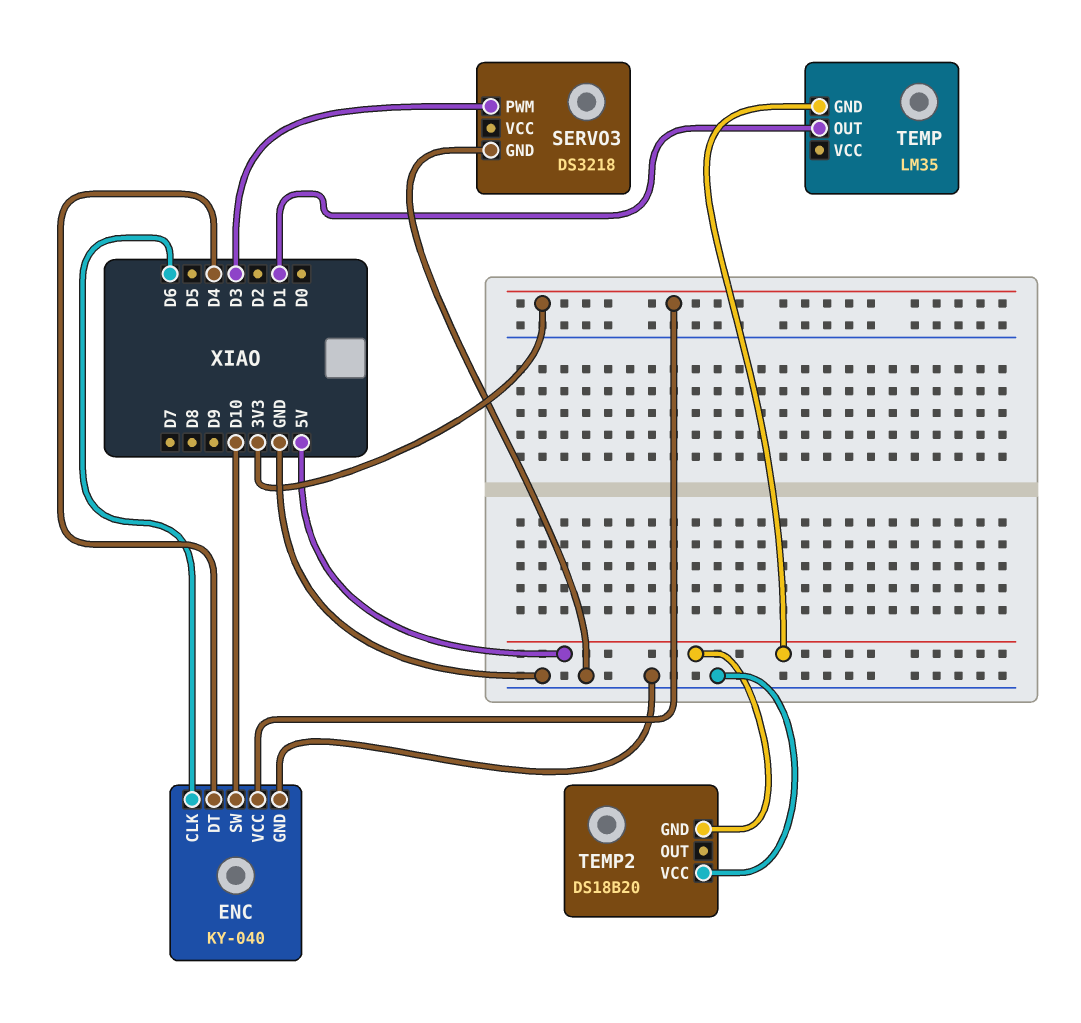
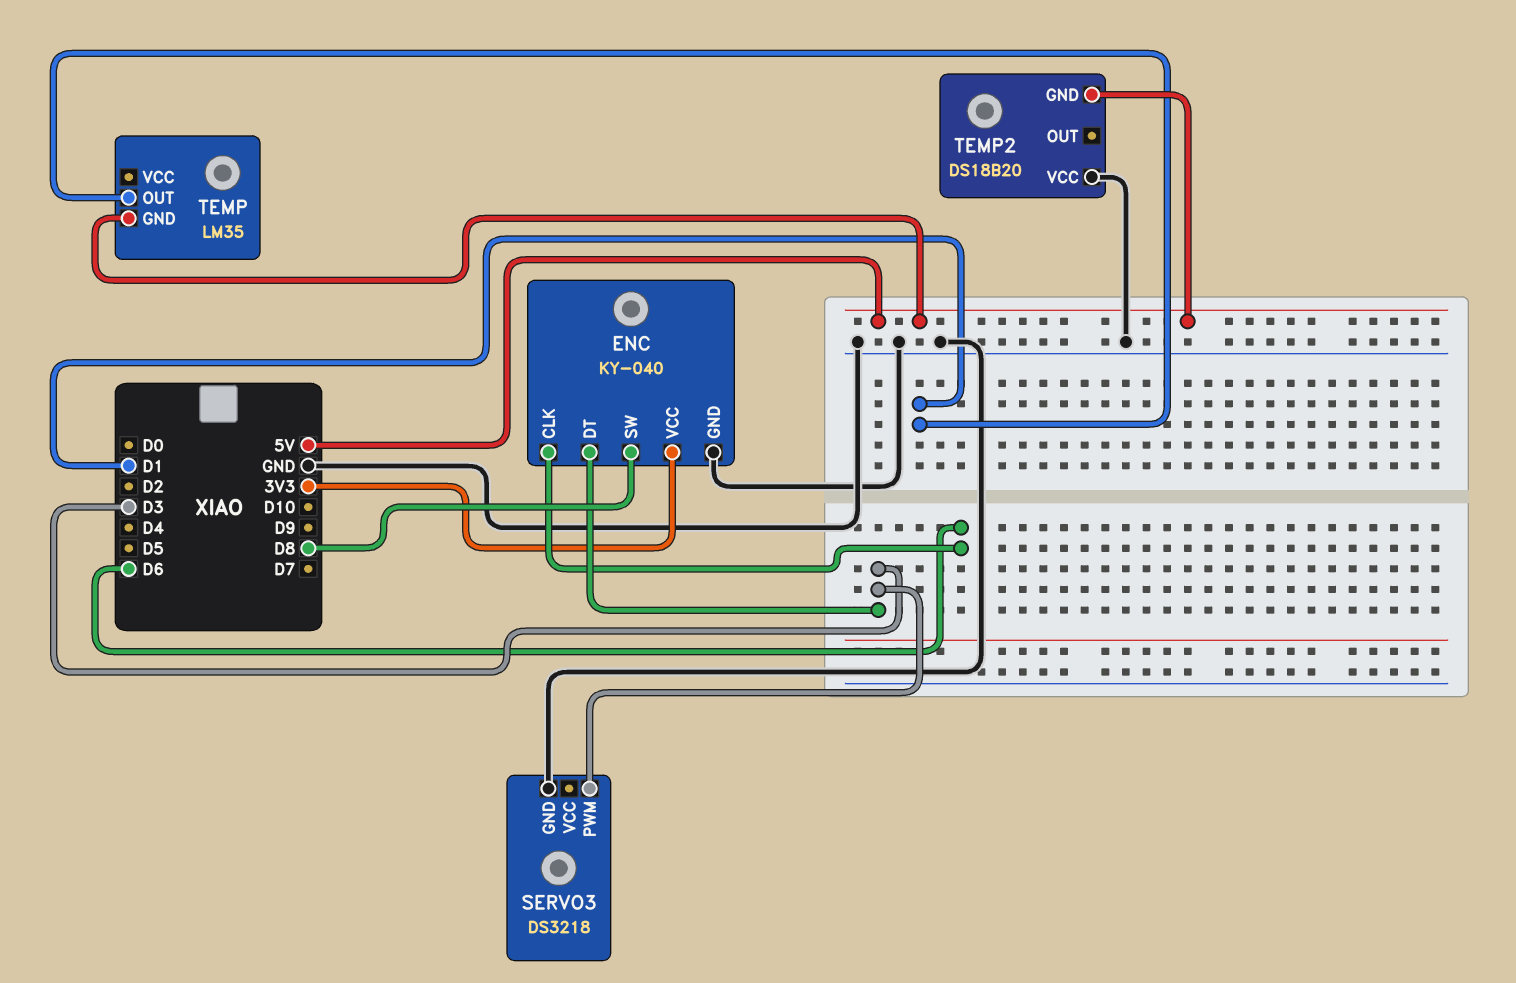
ENC pin DT: D4 -> D3
ENC pin SW: D10 -> D8

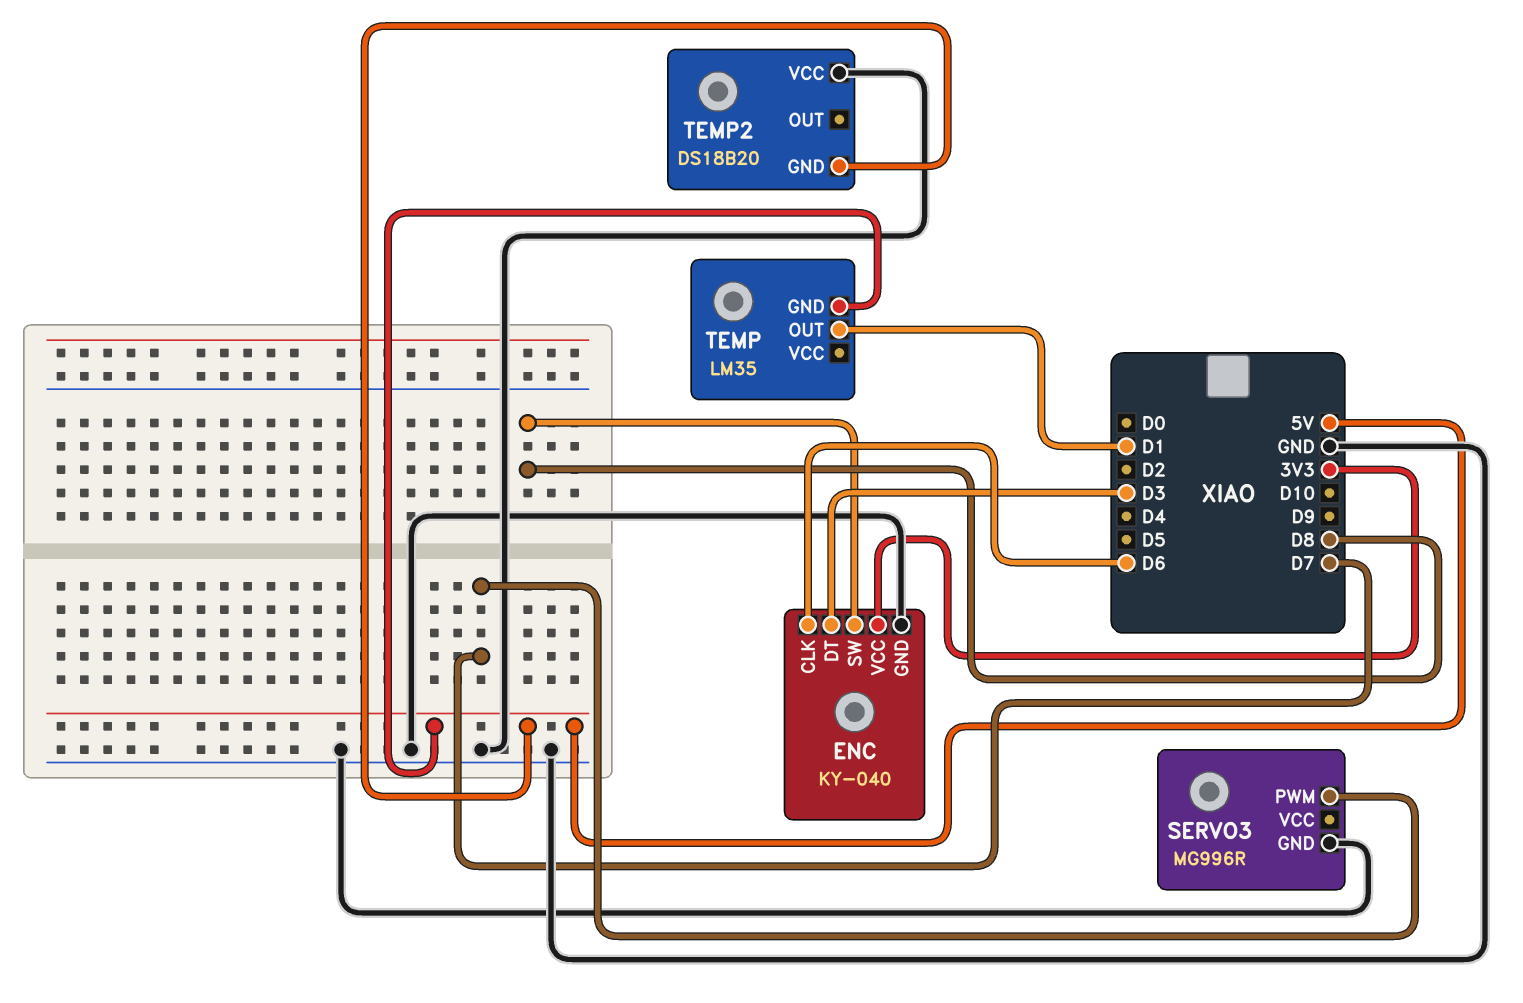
SERVO3: DS3218 -> MG996R
SERVO3 pin PWM: D3 -> D7

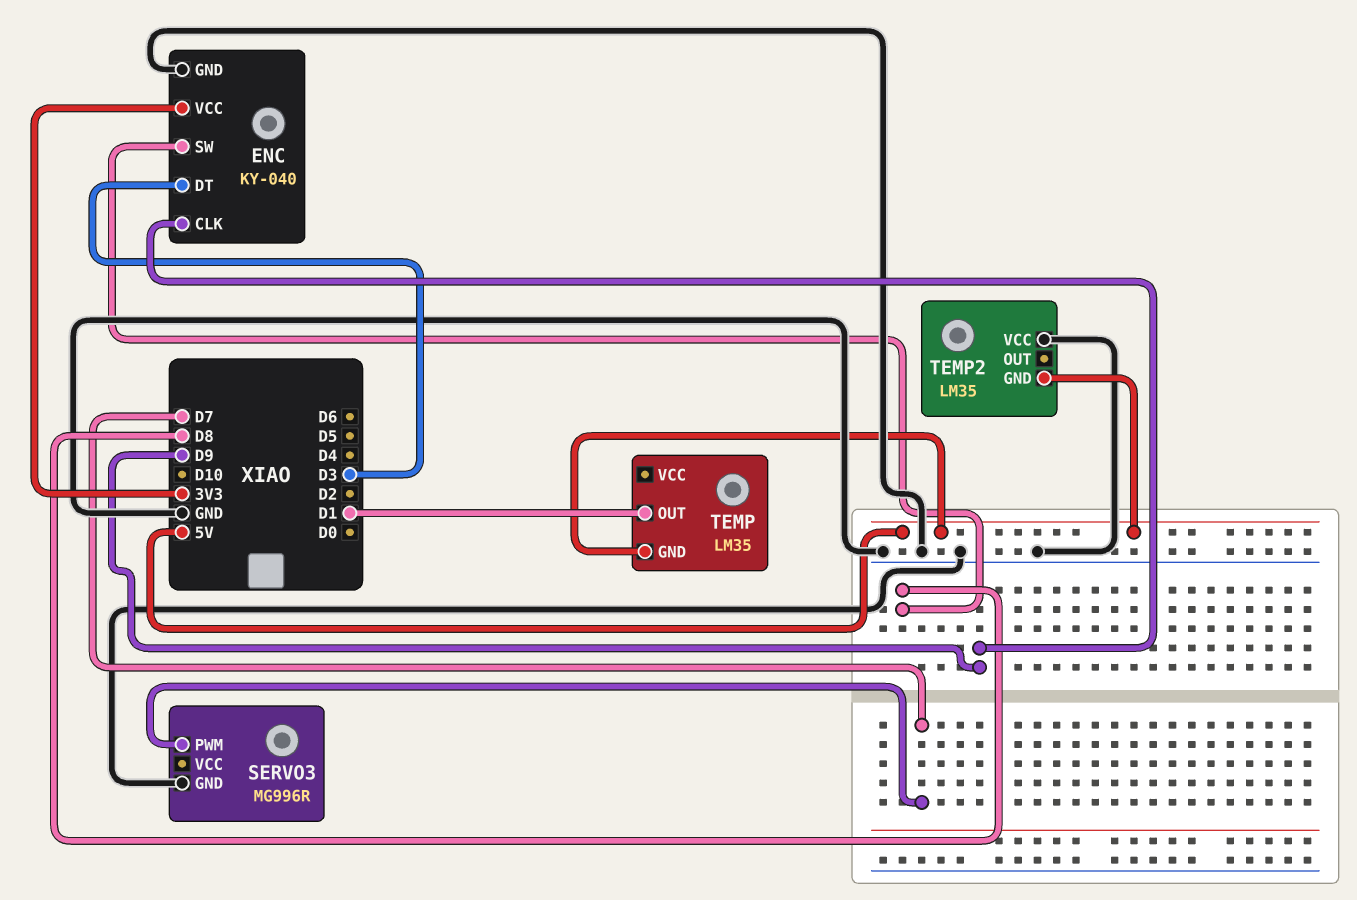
ENC pin CLK: D6 -> D9
TEMP2: DS18B20 -> LM35

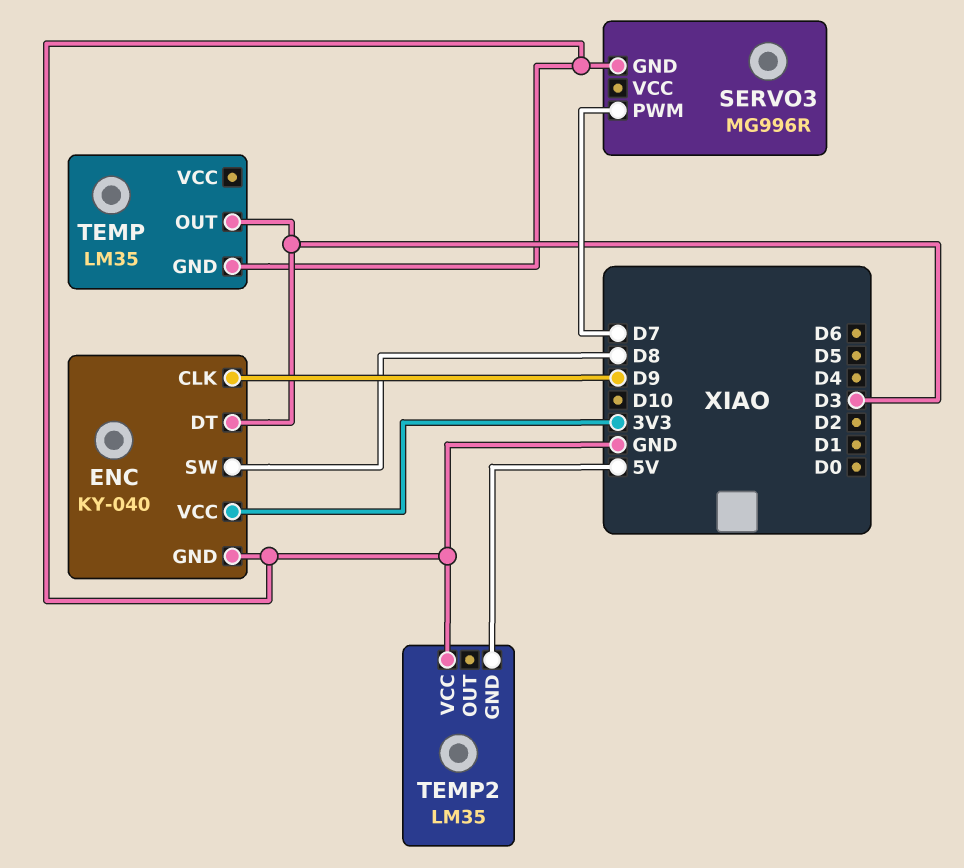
TEMP pin GND: 5V -> GND
TEMP pin OUT: D1 -> D3

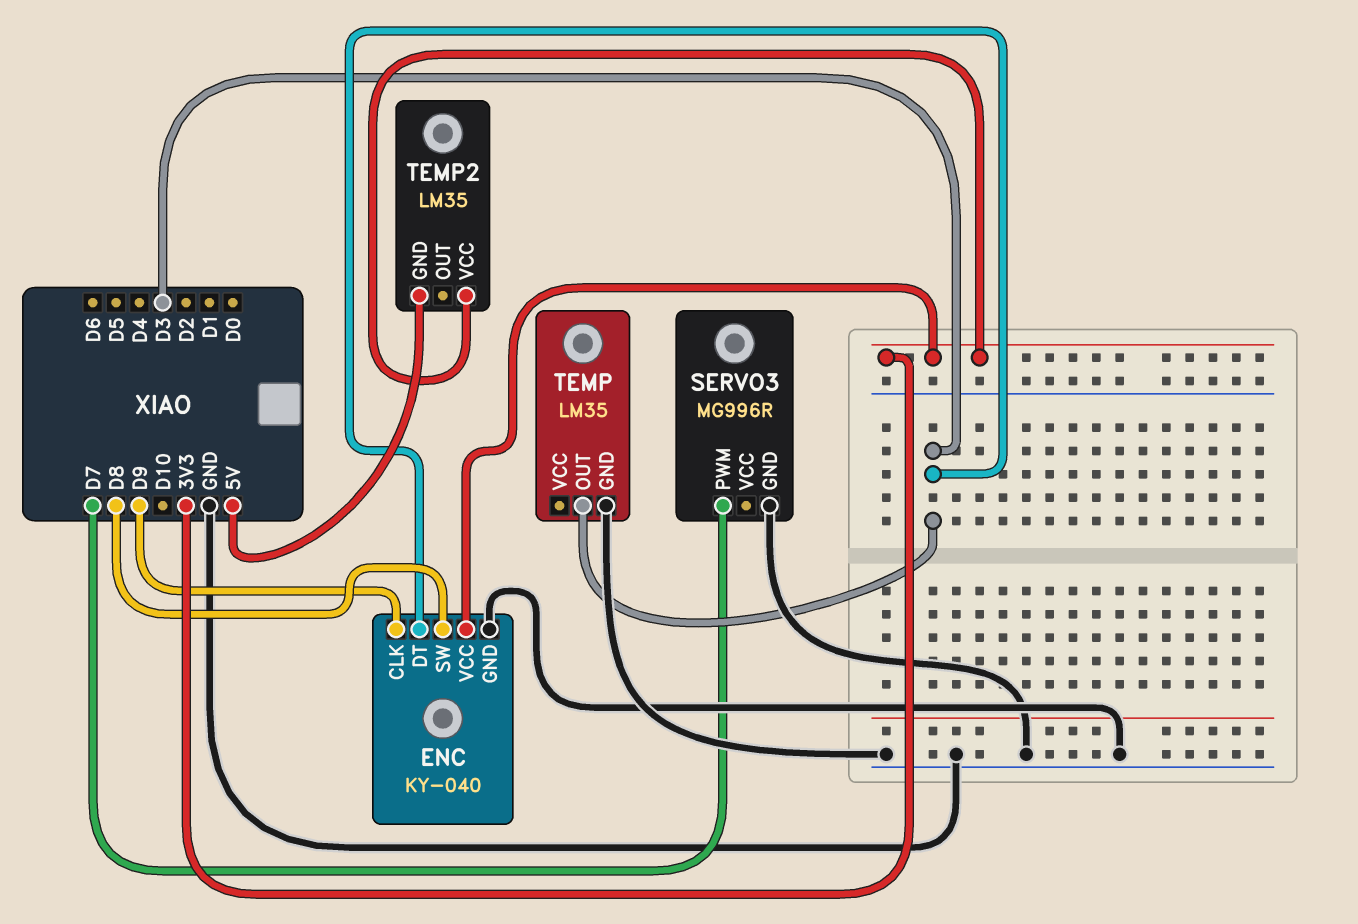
TEMP2 pin VCC: GND -> 3V3

